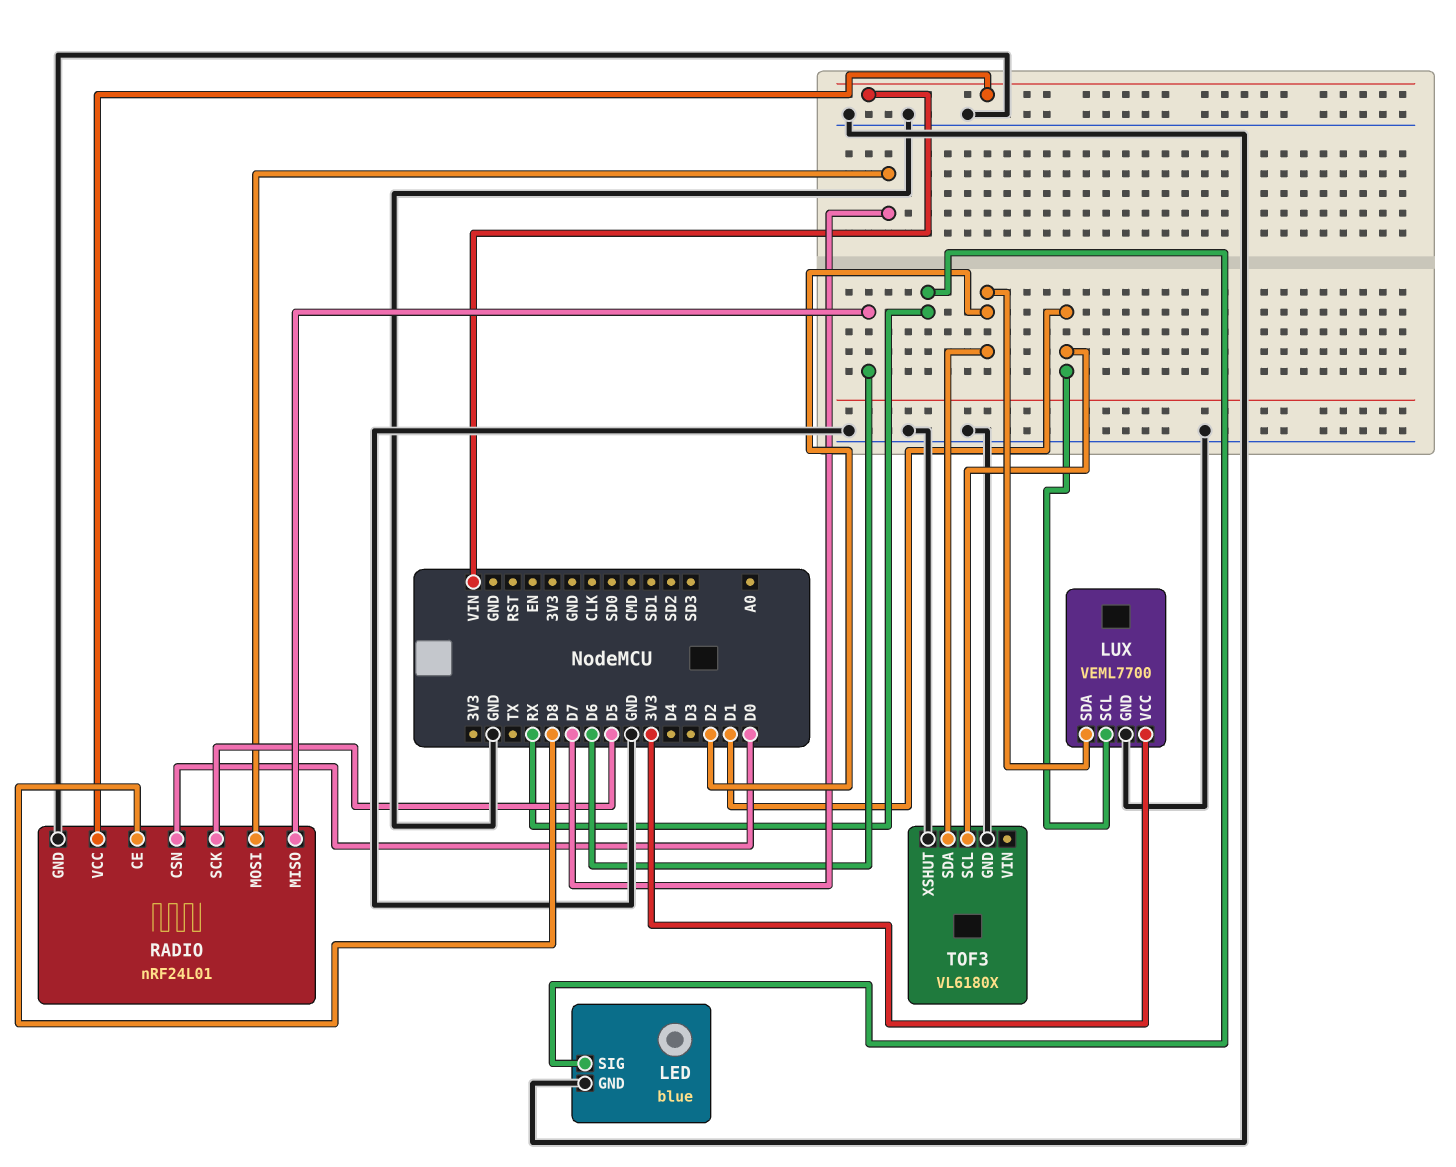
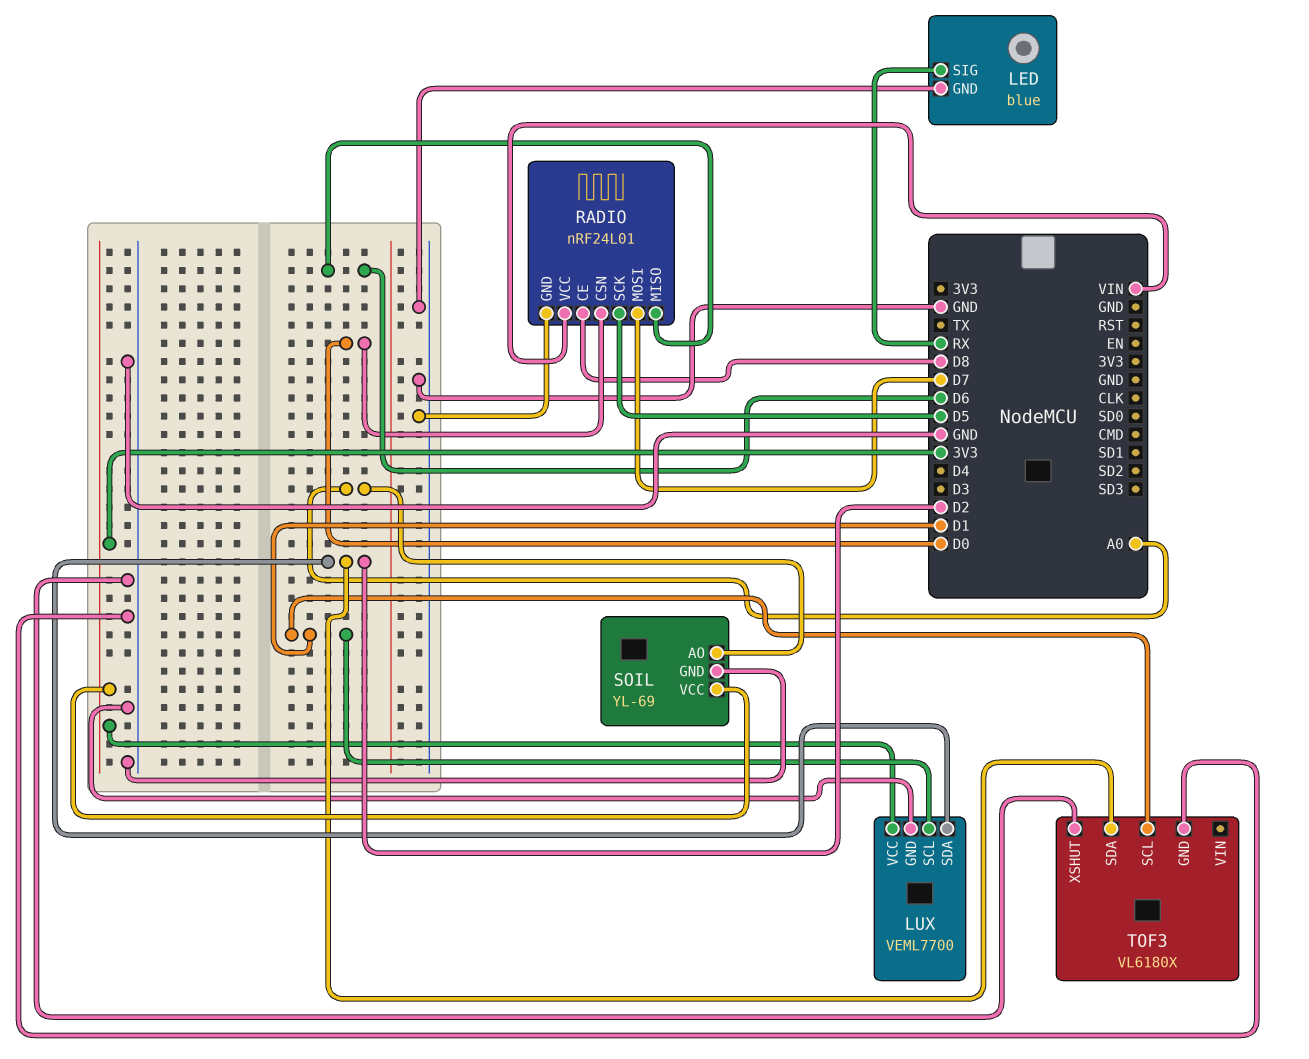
SOIL: none -> YL-69
SOIL pin AO: none -> A0
SOIL pin GND: none -> GND
SOIL pin VCC: none -> 3V3

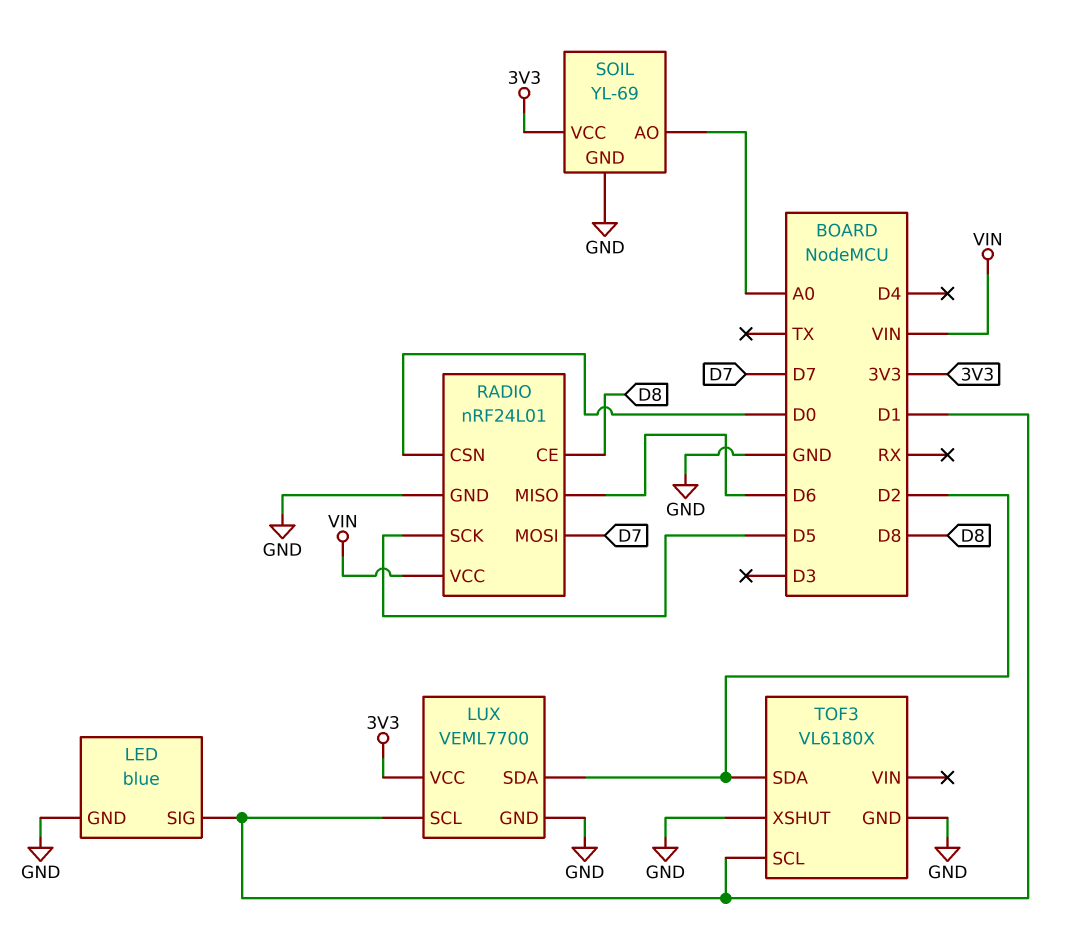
LED pin SIG: RX -> D1

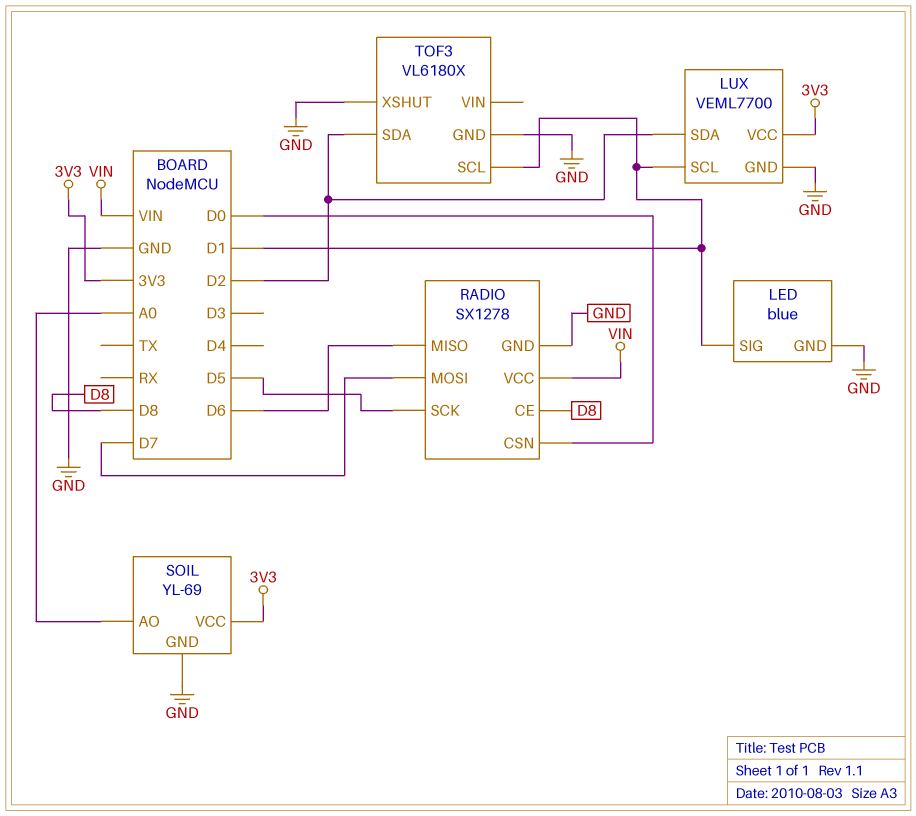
RADIO: nRF24L01 -> SX1278

